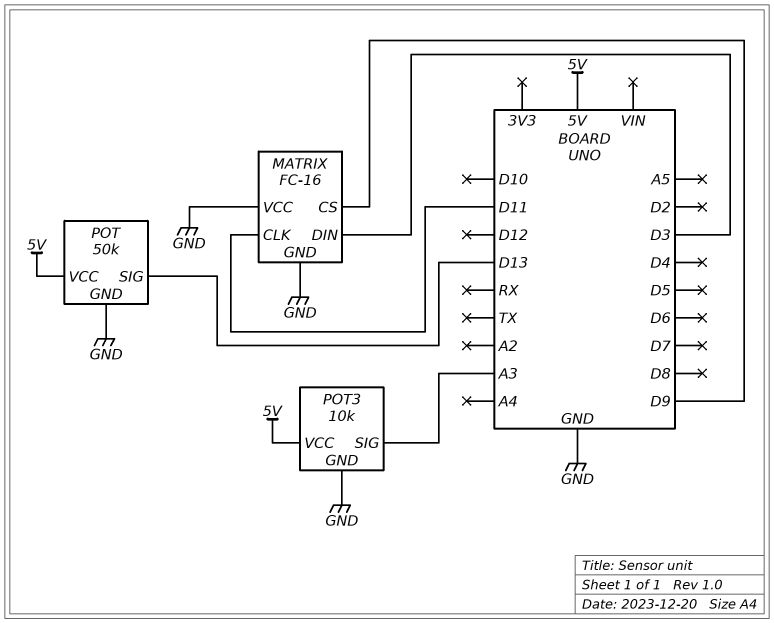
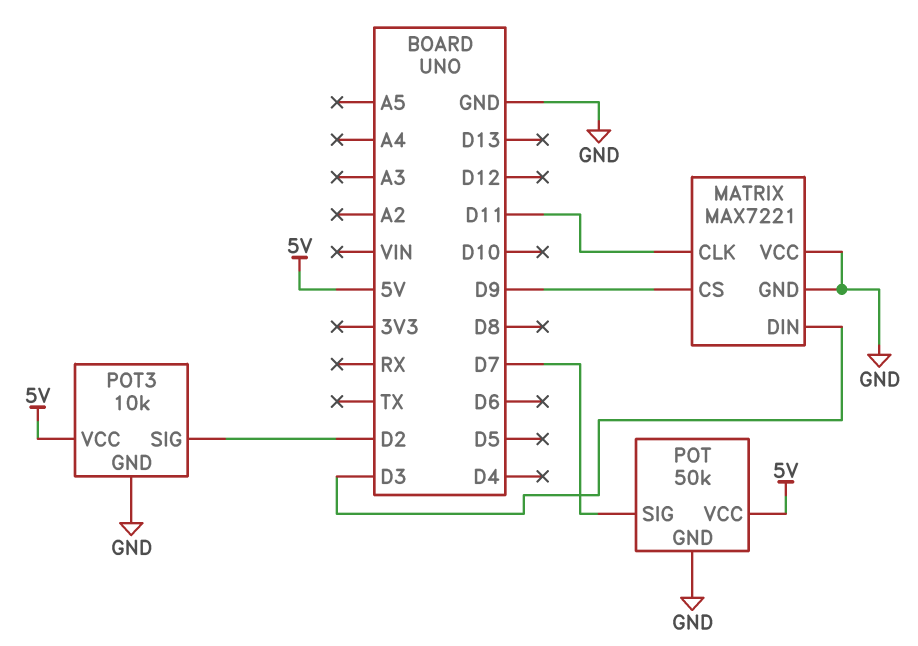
MATRIX: FC-16 -> MAX7221
POT pin SIG: D13 -> D7
POT3 pin SIG: A3 -> D2

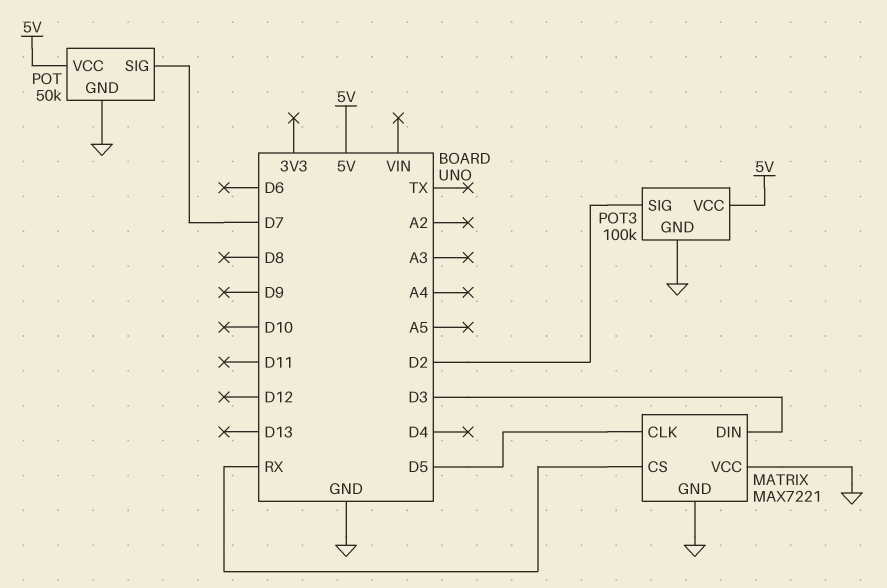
MATRIX pin CLK: D11 -> D5
MATRIX pin CS: D9 -> RX
POT3: 10k -> 100k

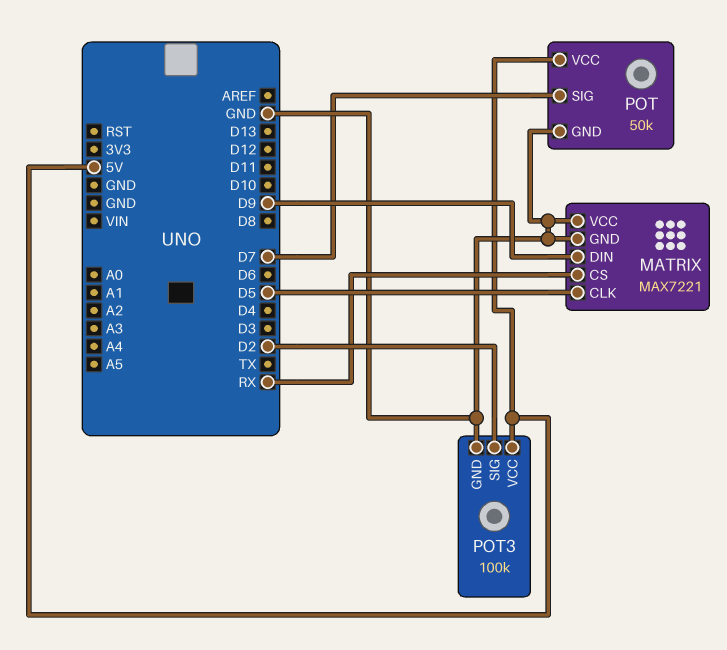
MATRIX pin DIN: D3 -> D9

